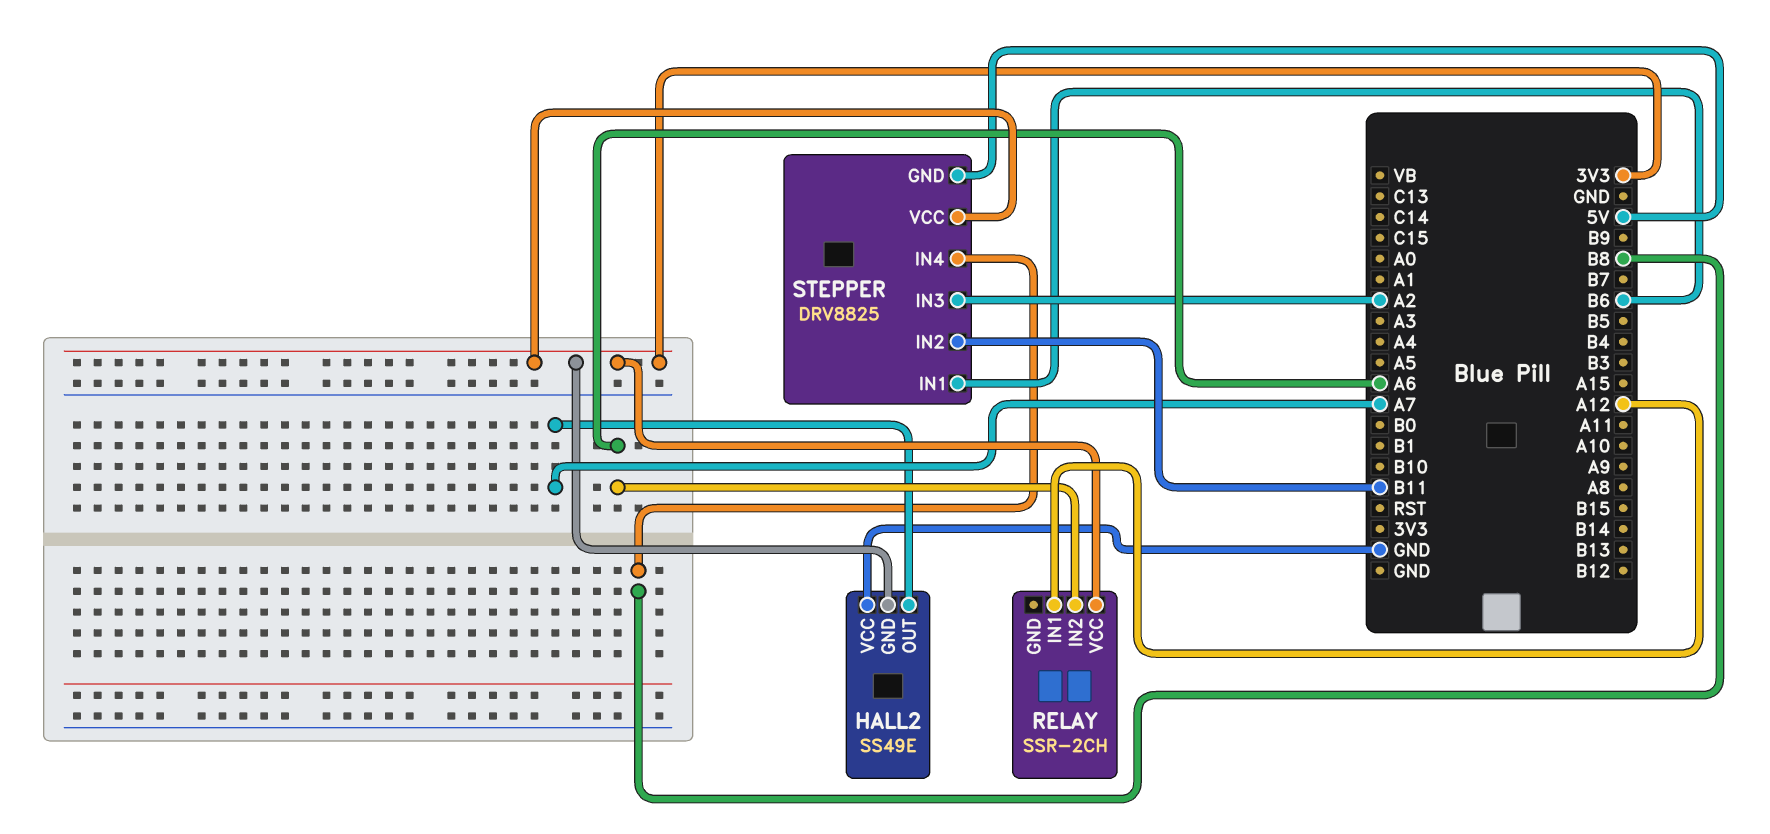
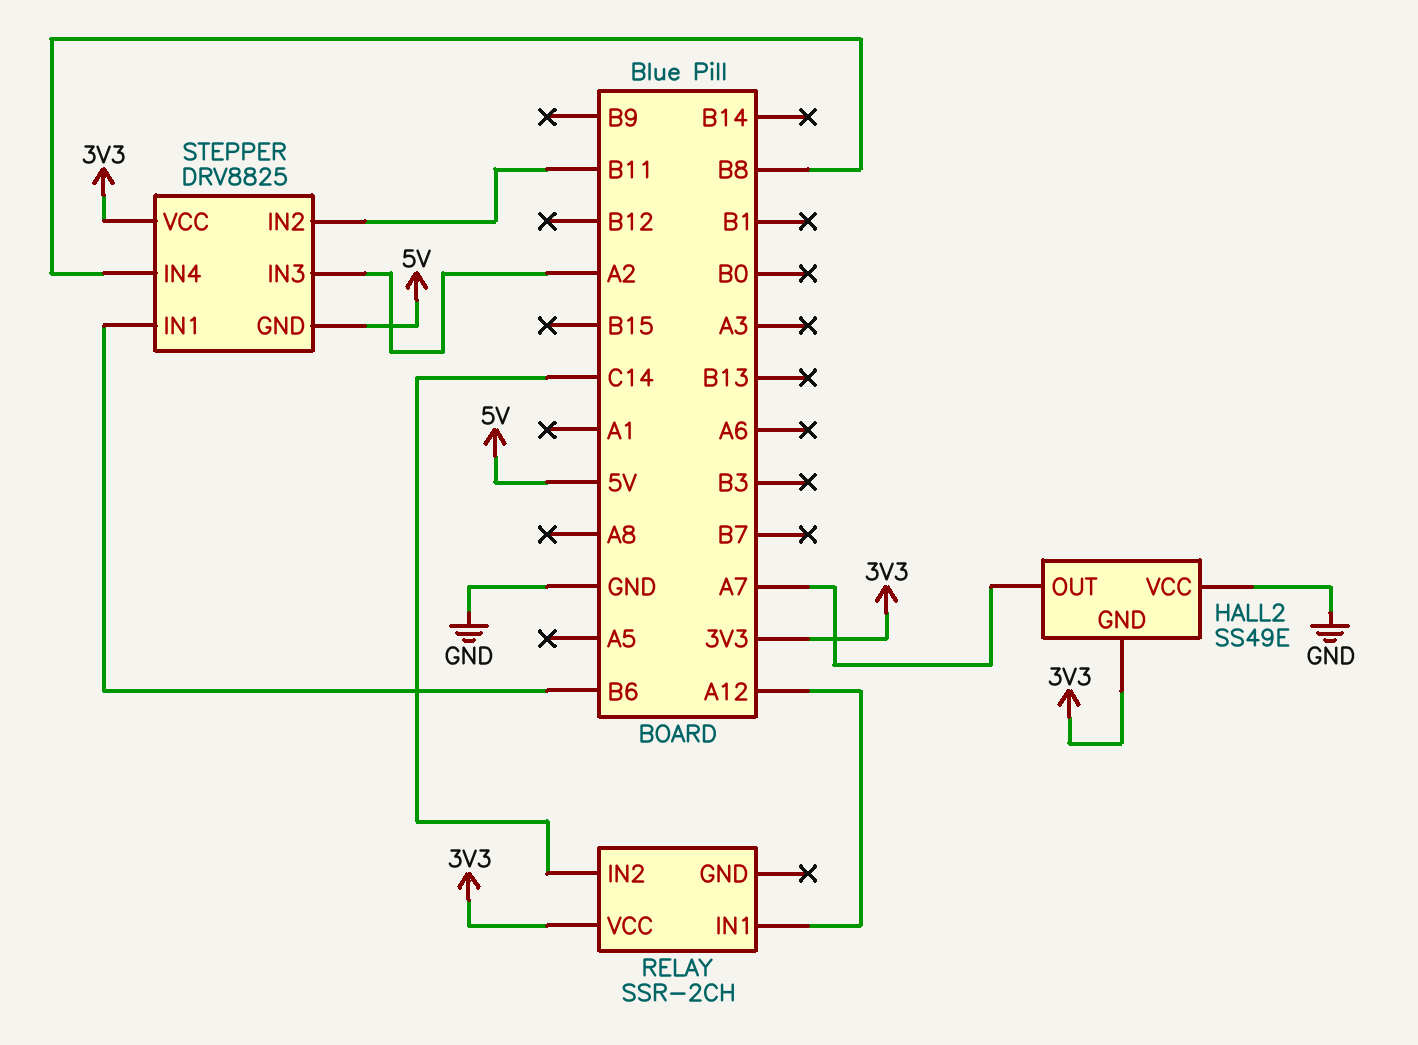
RELAY pin IN2: A6 -> C14

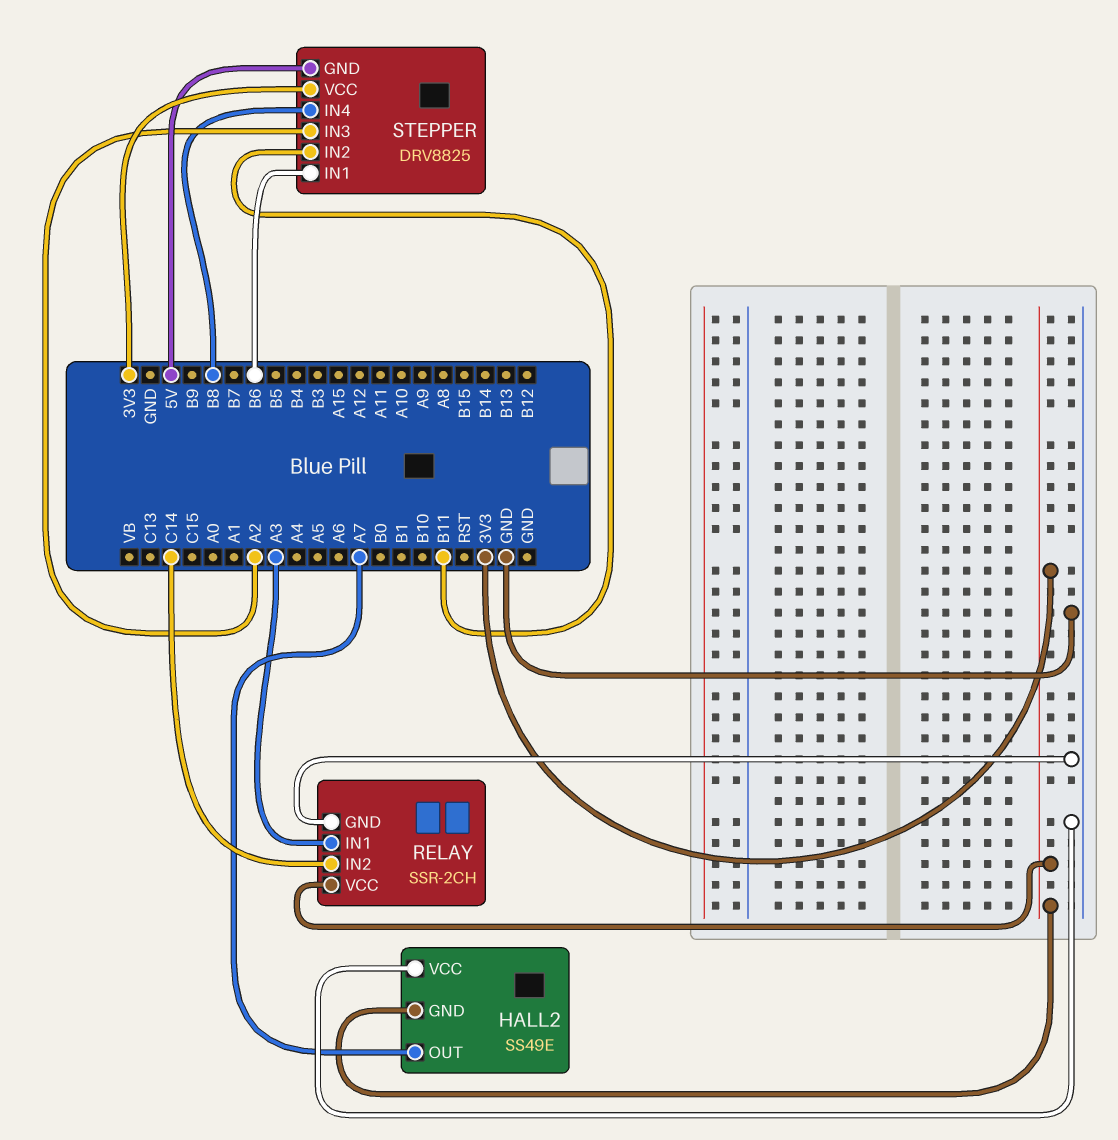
RELAY pin GND: none -> GND
RELAY pin IN1: A12 -> A3

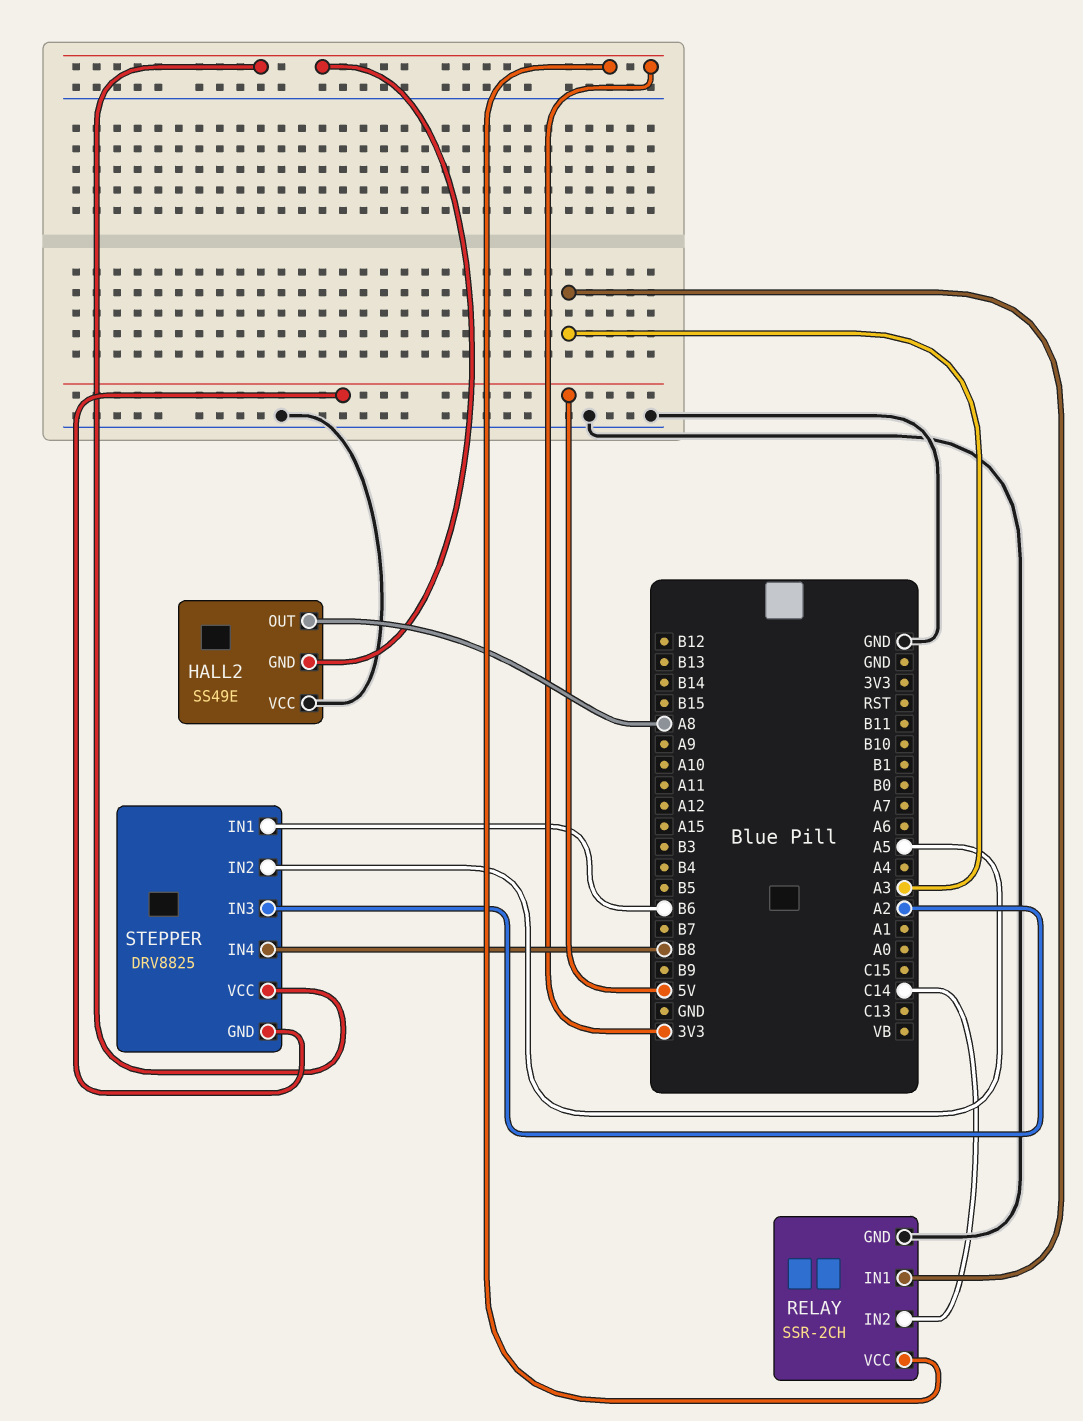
HALL2 pin OUT: A7 -> A8
STEPPER pin IN2: B11 -> A5

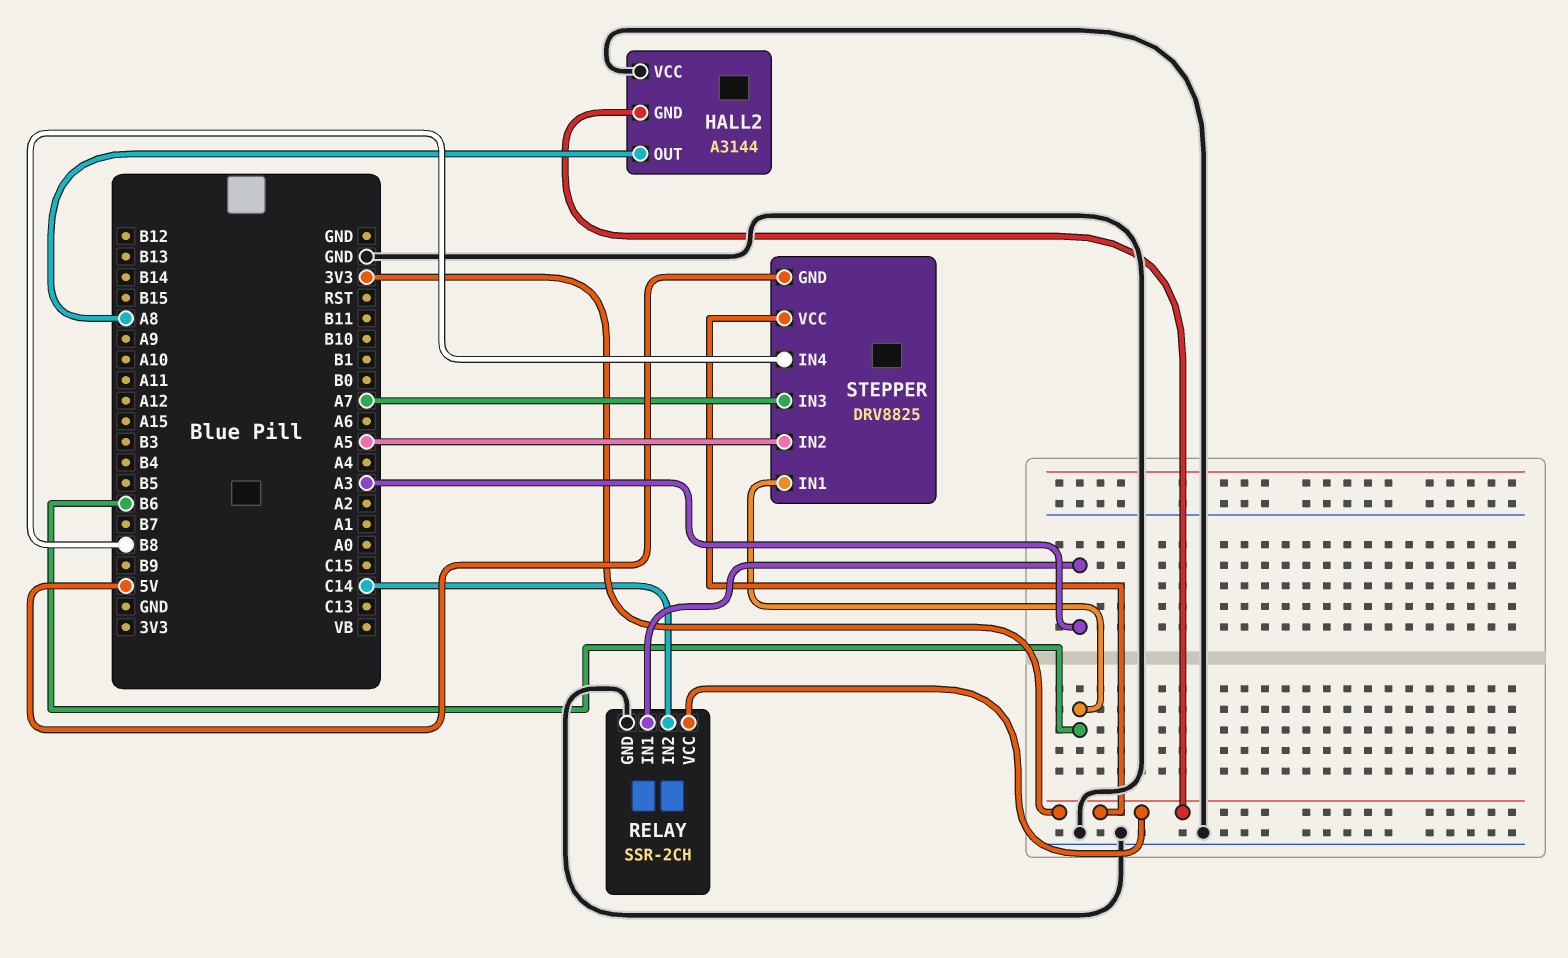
HALL2: SS49E -> A3144
STEPPER pin IN3: A2 -> A7

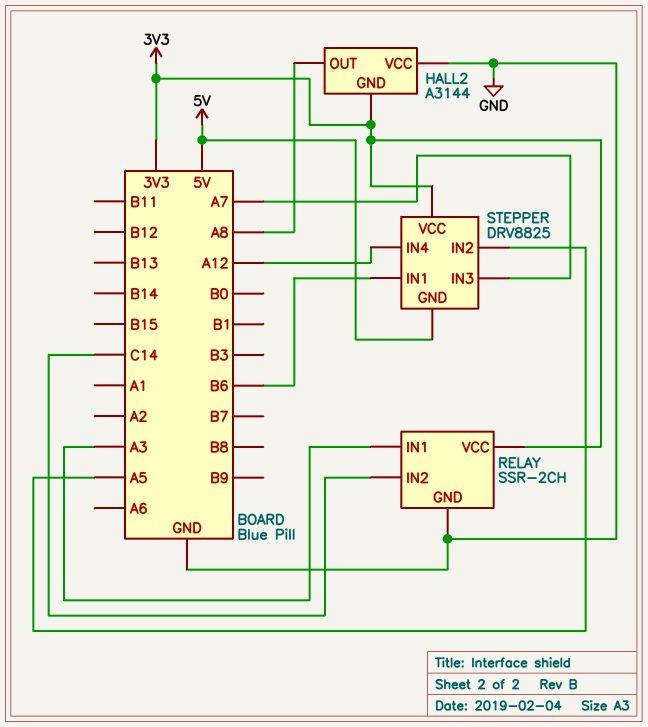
STEPPER pin IN4: B8 -> A12

